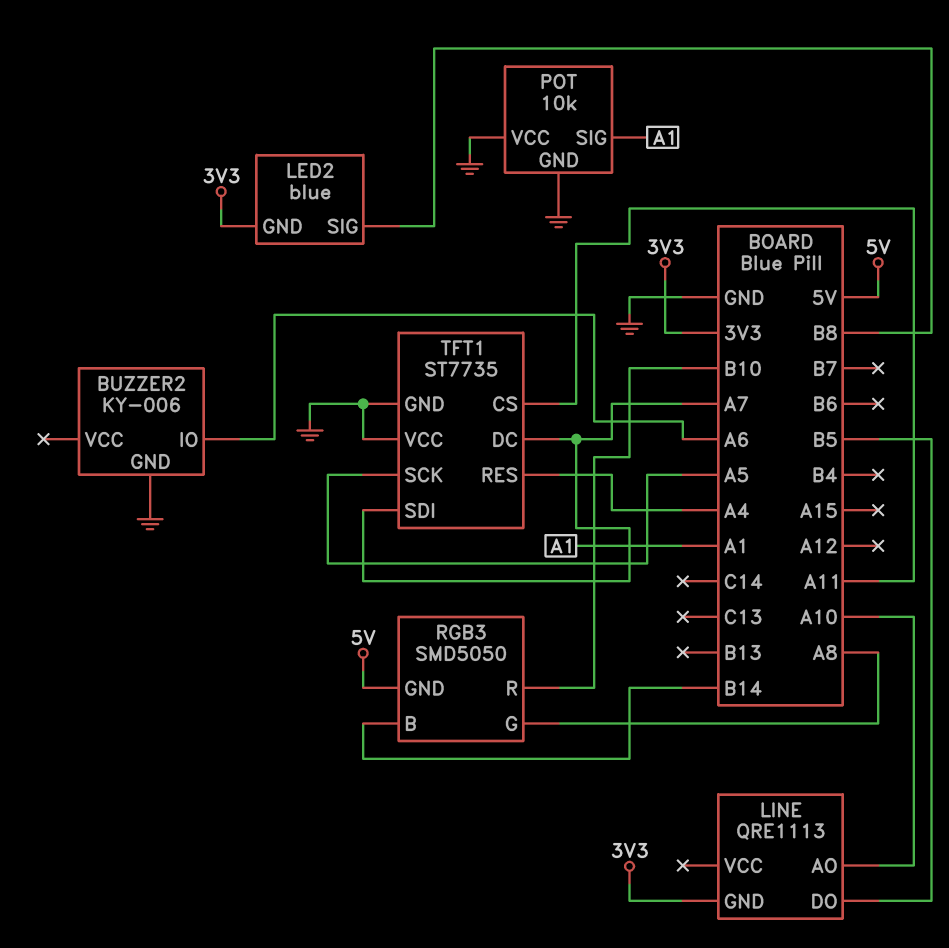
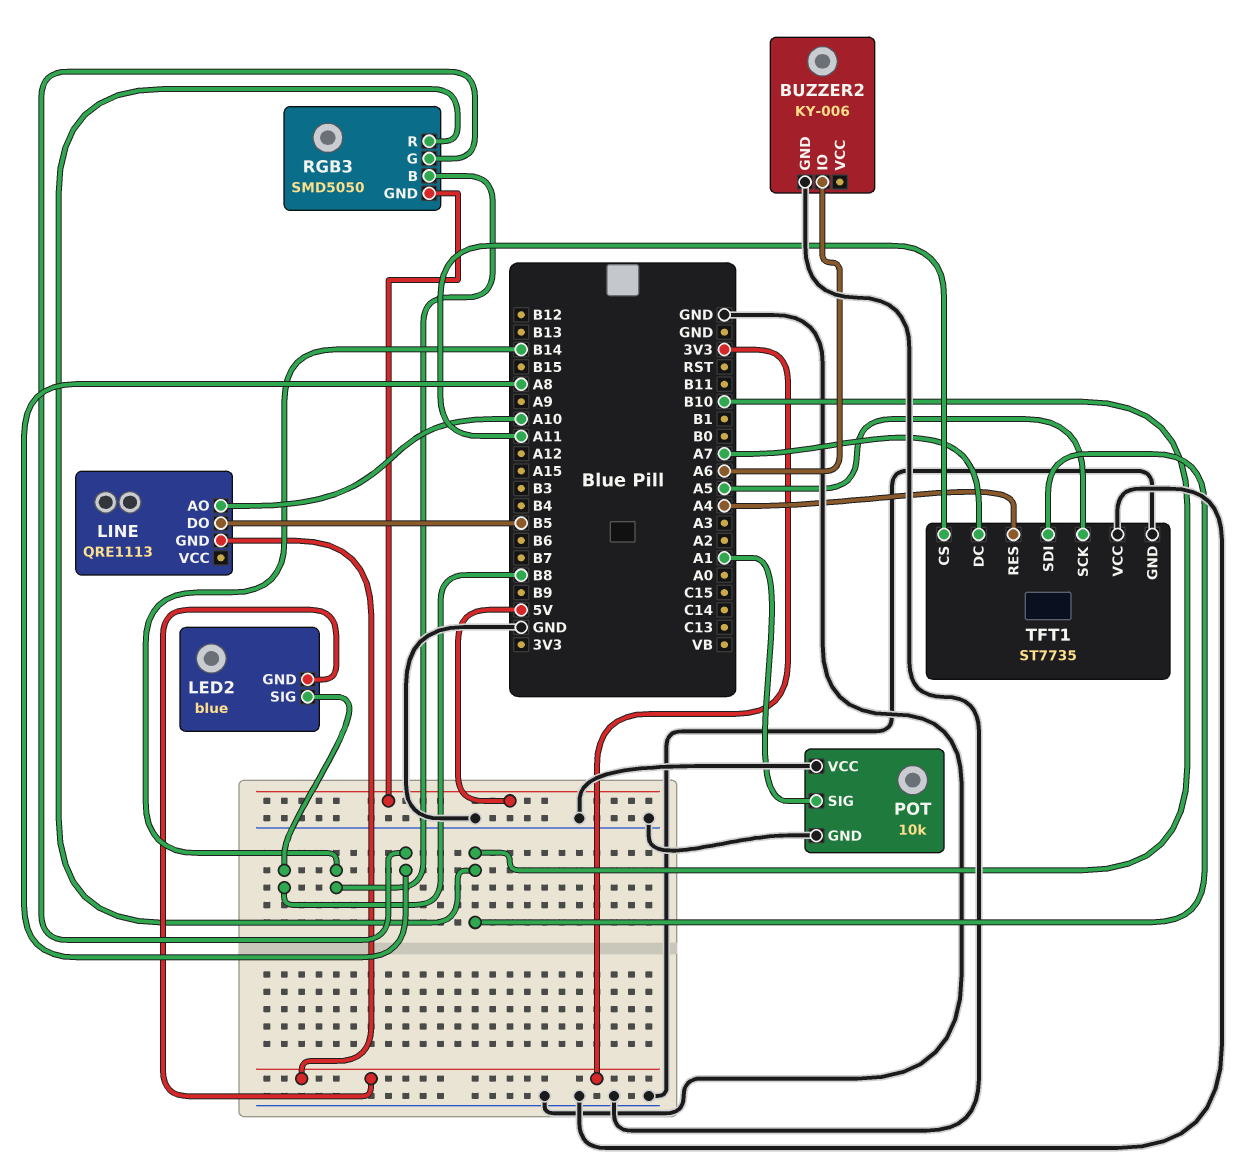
TFT1 pin SDI: A7 -> B10

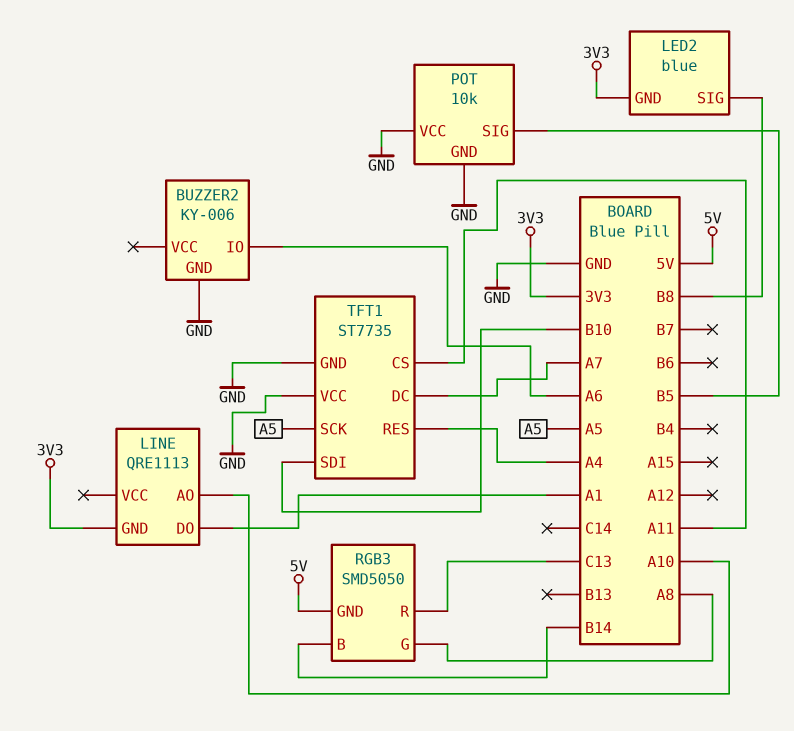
LINE pin DO: B5 -> A1
POT pin SIG: A1 -> B5
RGB3 pin R: B10 -> C13

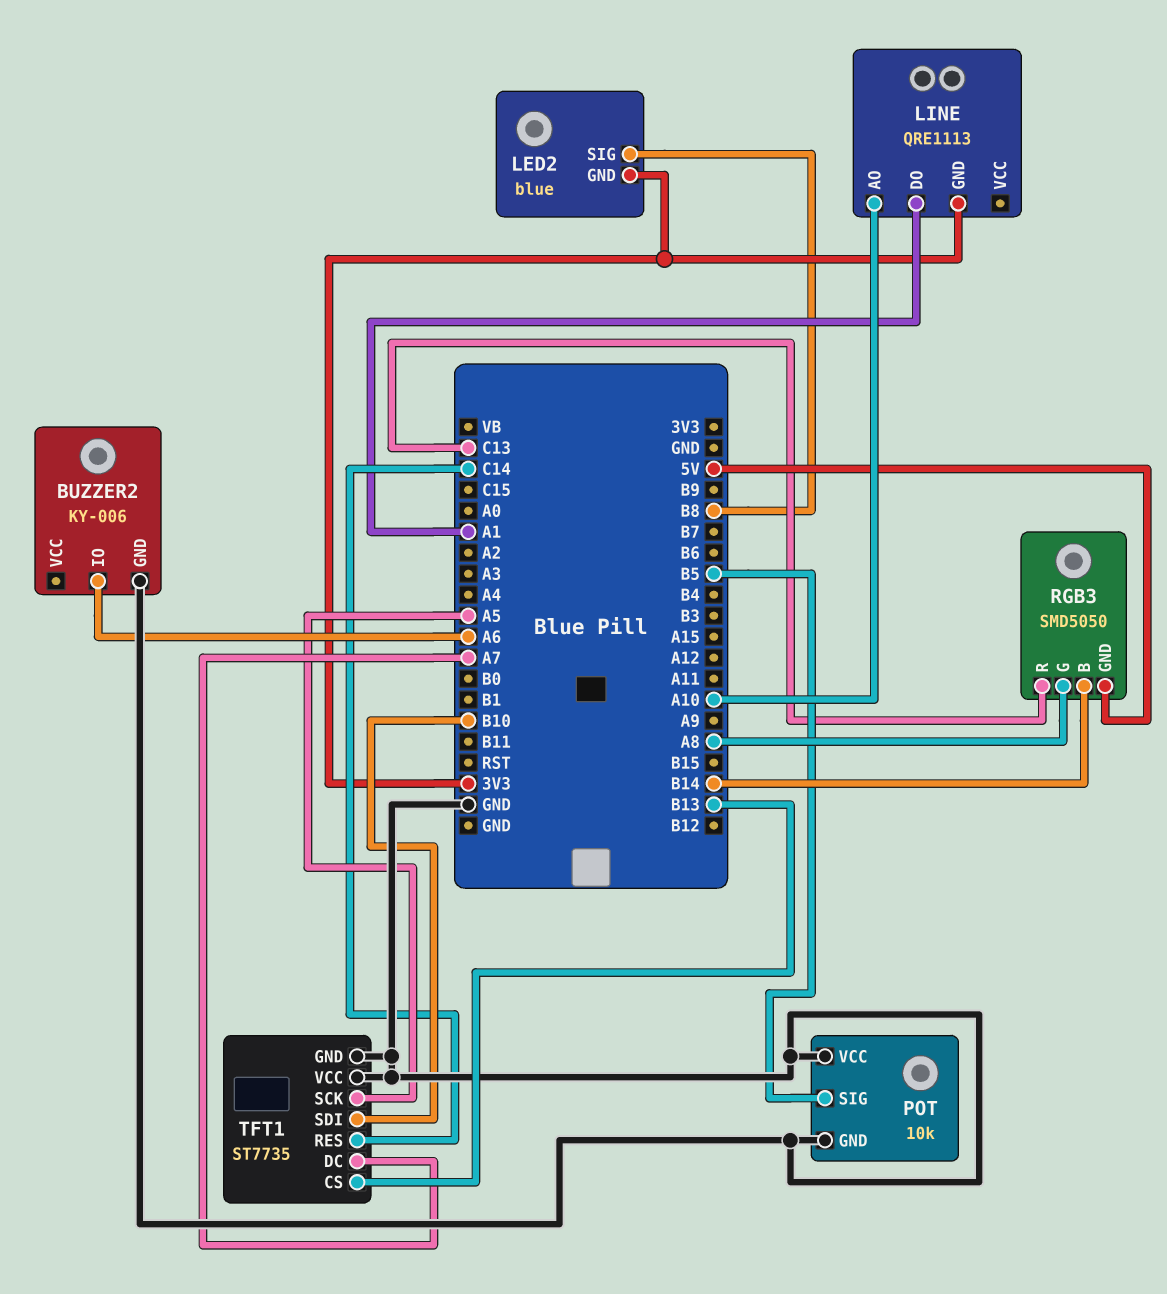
TFT1 pin CS: A11 -> B13
TFT1 pin RES: A4 -> C14

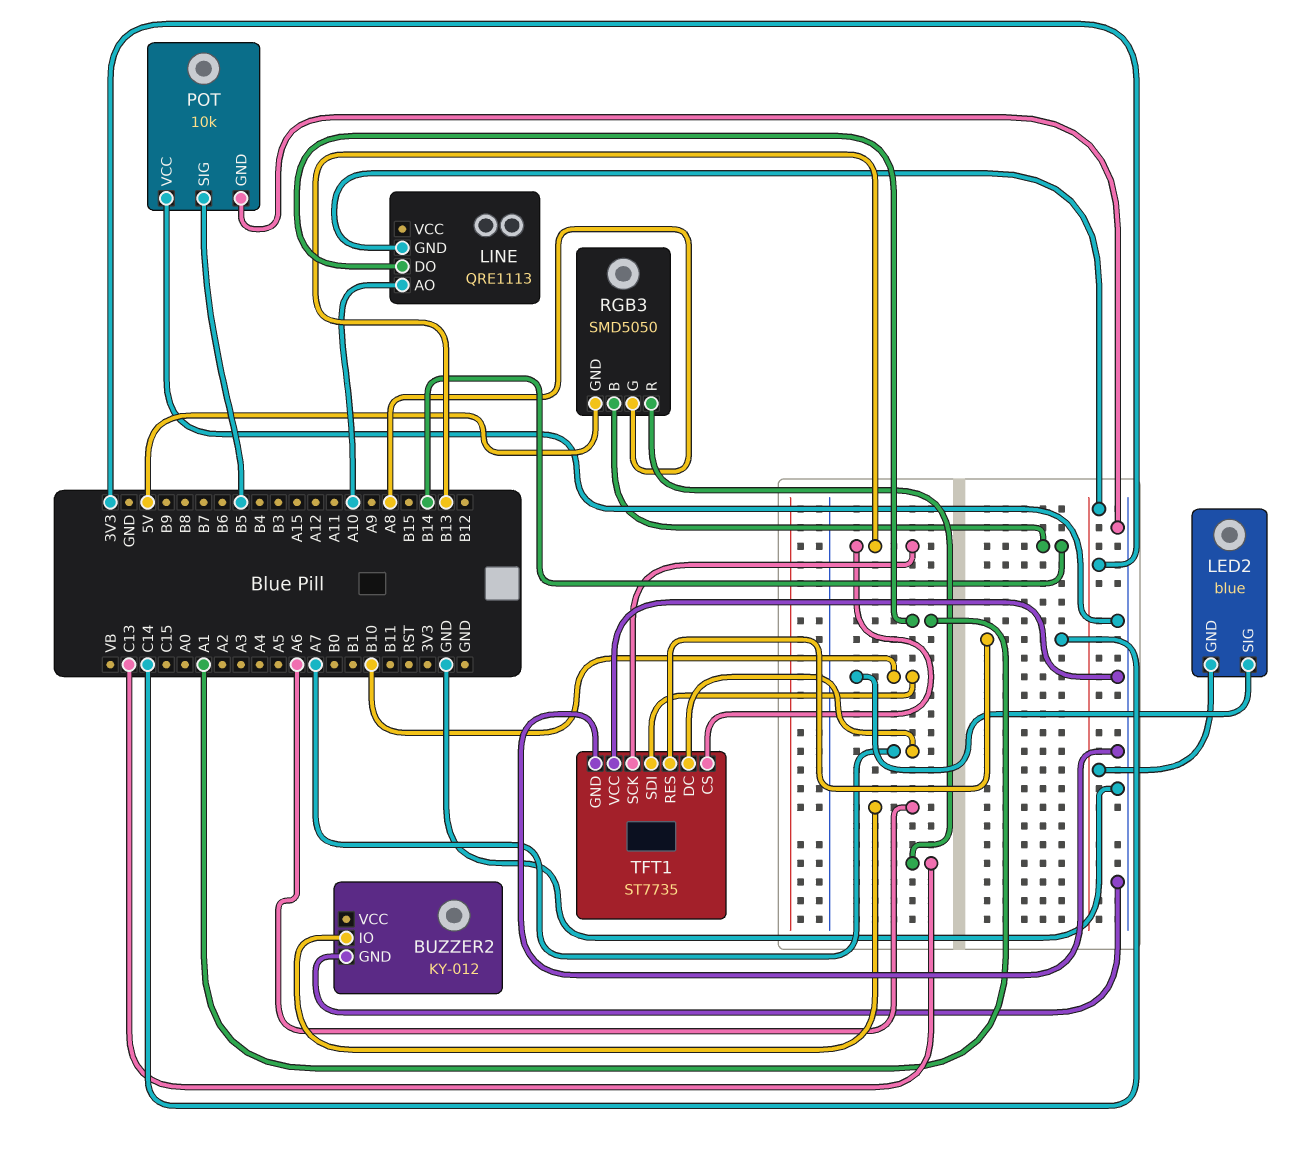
BUZZER2: KY-006 -> KY-012
LED2 pin SIG: B8 -> B10
TFT1 pin SCK: A5 -> B13

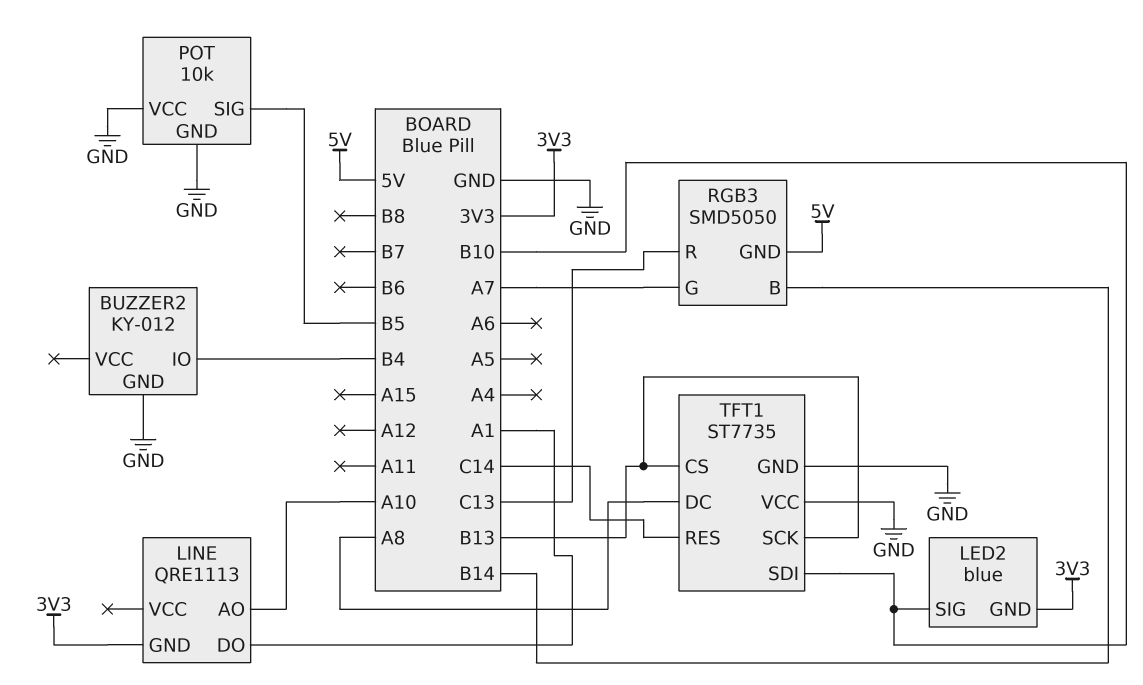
BUZZER2 pin IO: A6 -> B4
RGB3 pin G: A8 -> A7
TFT1 pin DC: A7 -> A8

